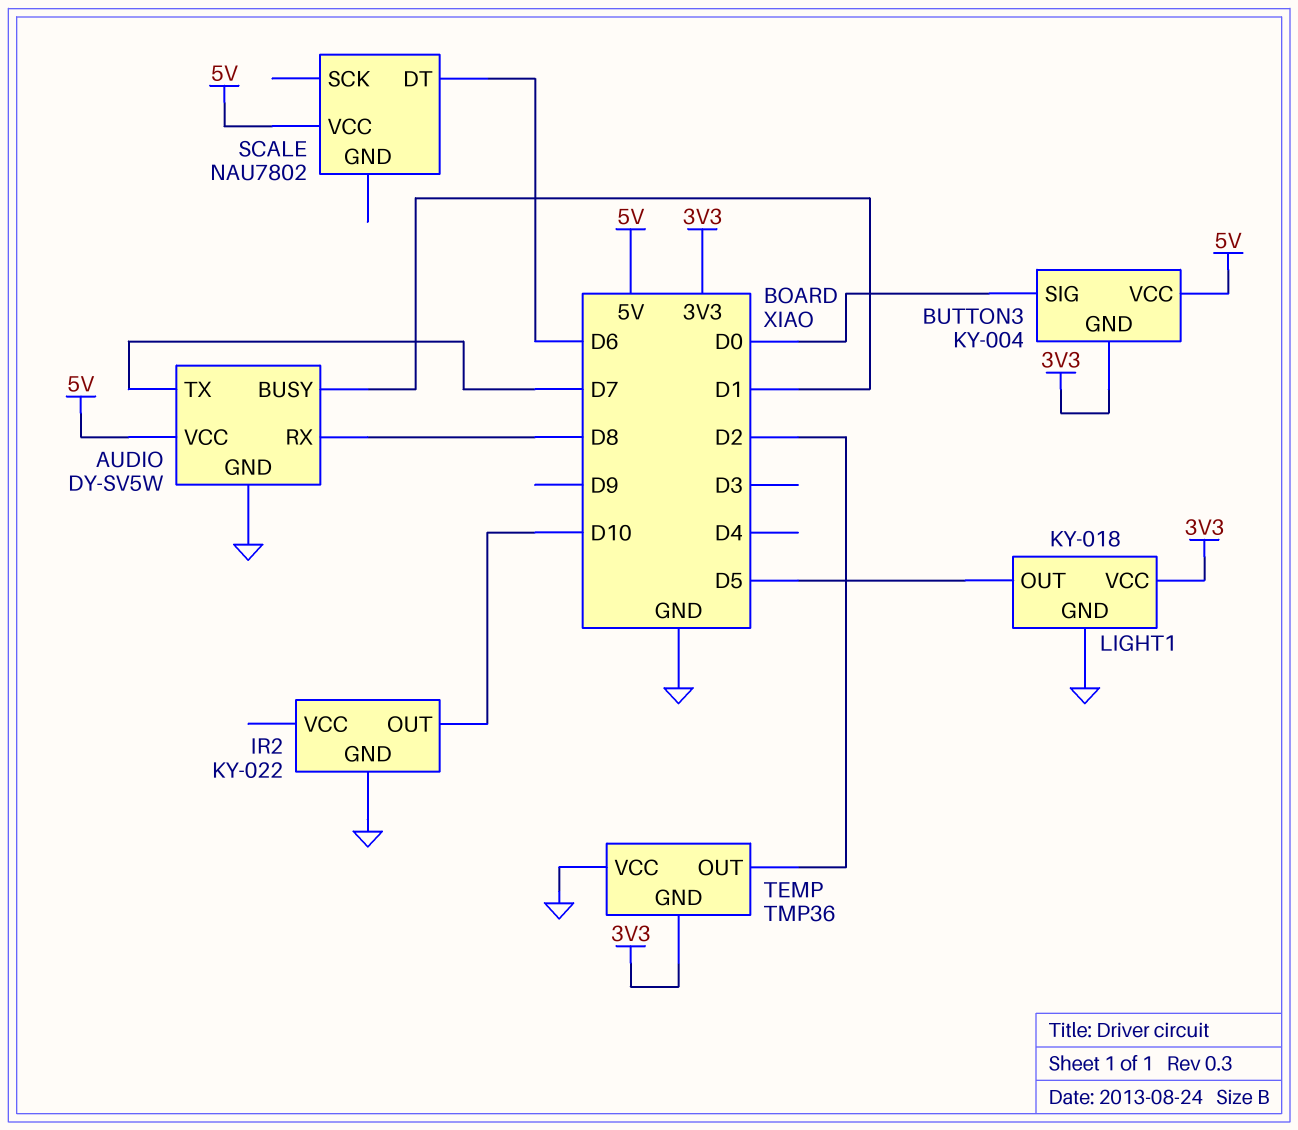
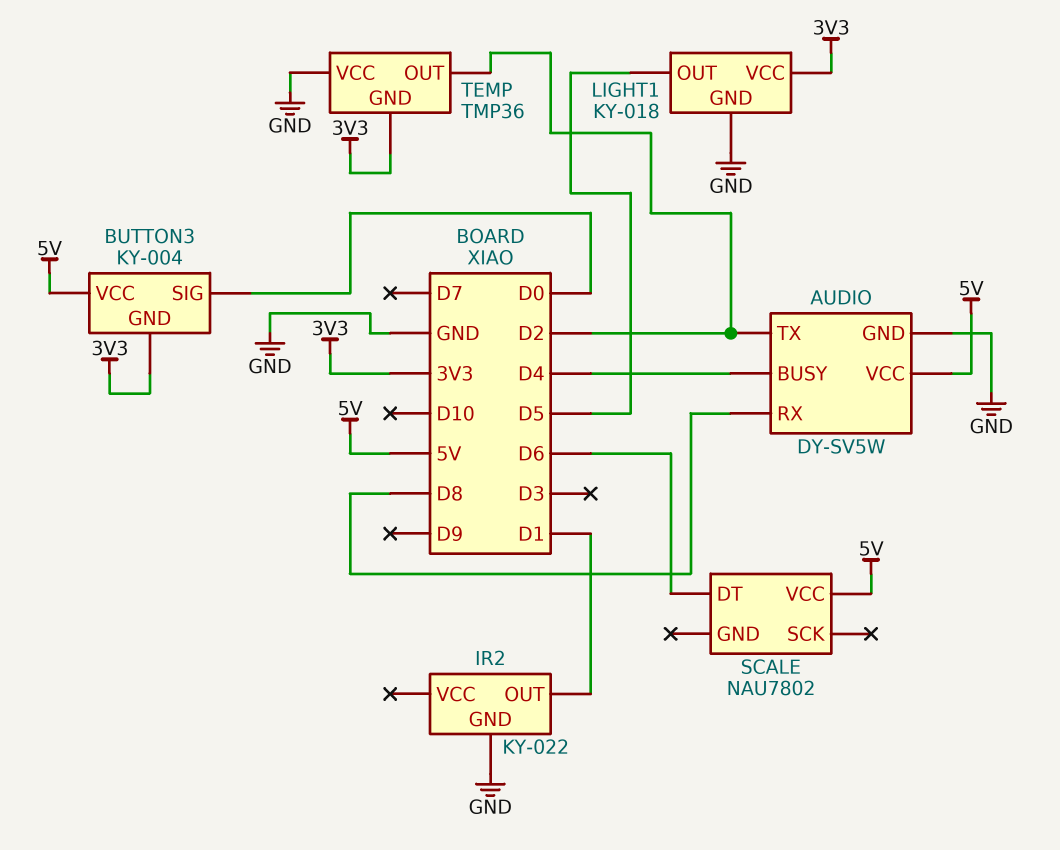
AUDIO pin BUSY: D1 -> D4
AUDIO pin TX: D7 -> D2
IR2 pin OUT: D10 -> D1

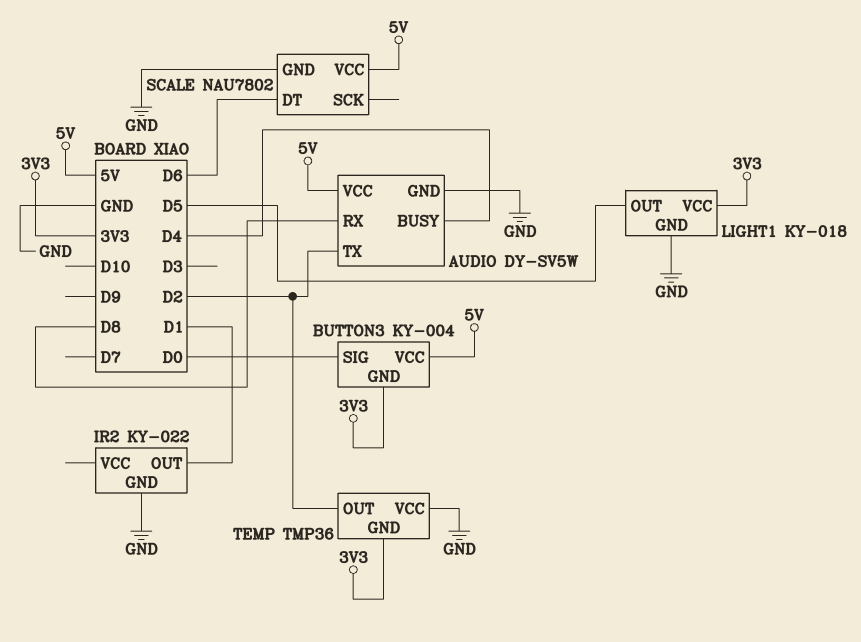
SCALE pin GND: none -> GND

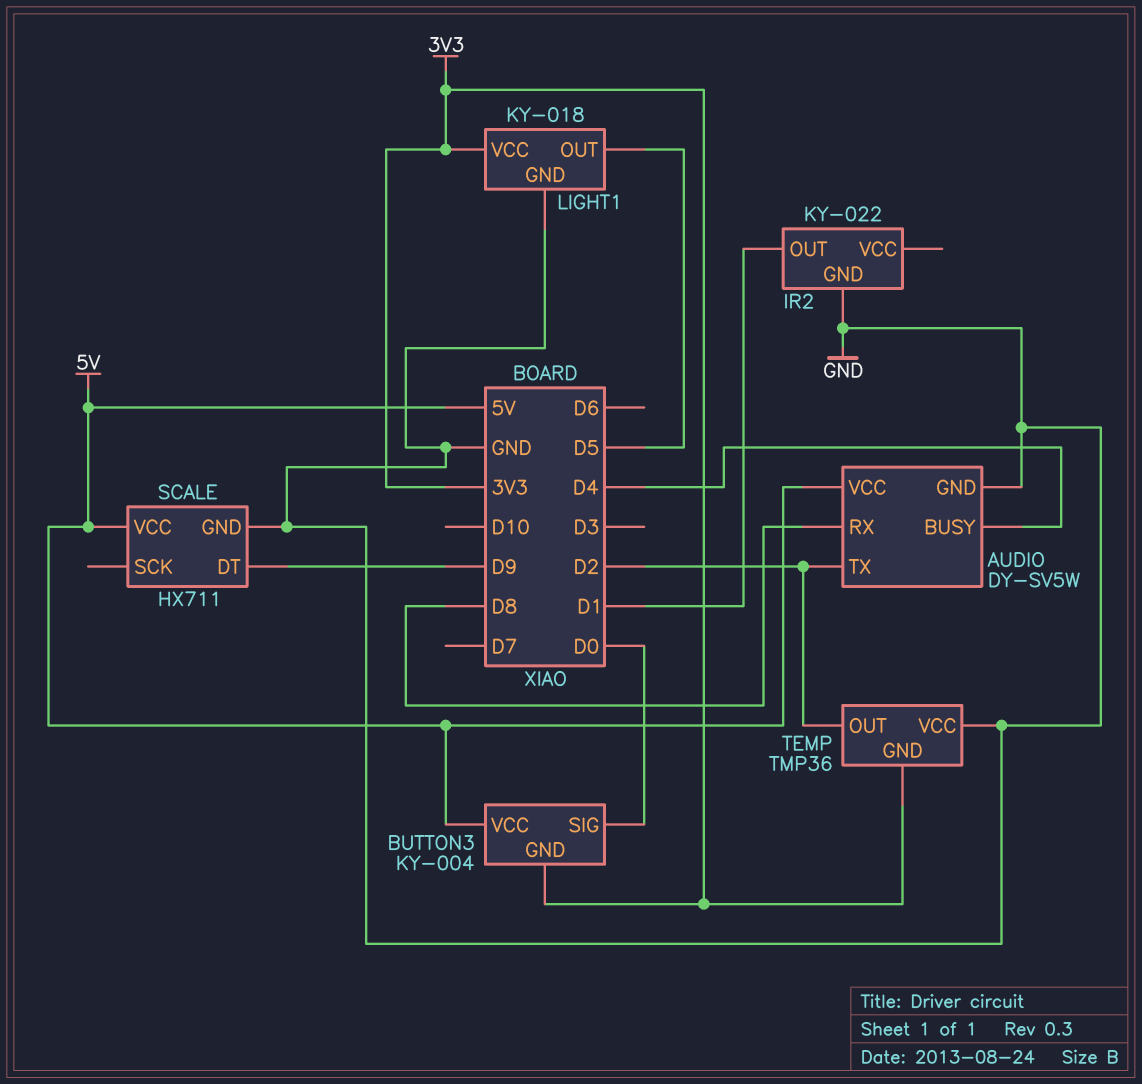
SCALE: NAU7802 -> HX711
SCALE pin DT: D6 -> D9

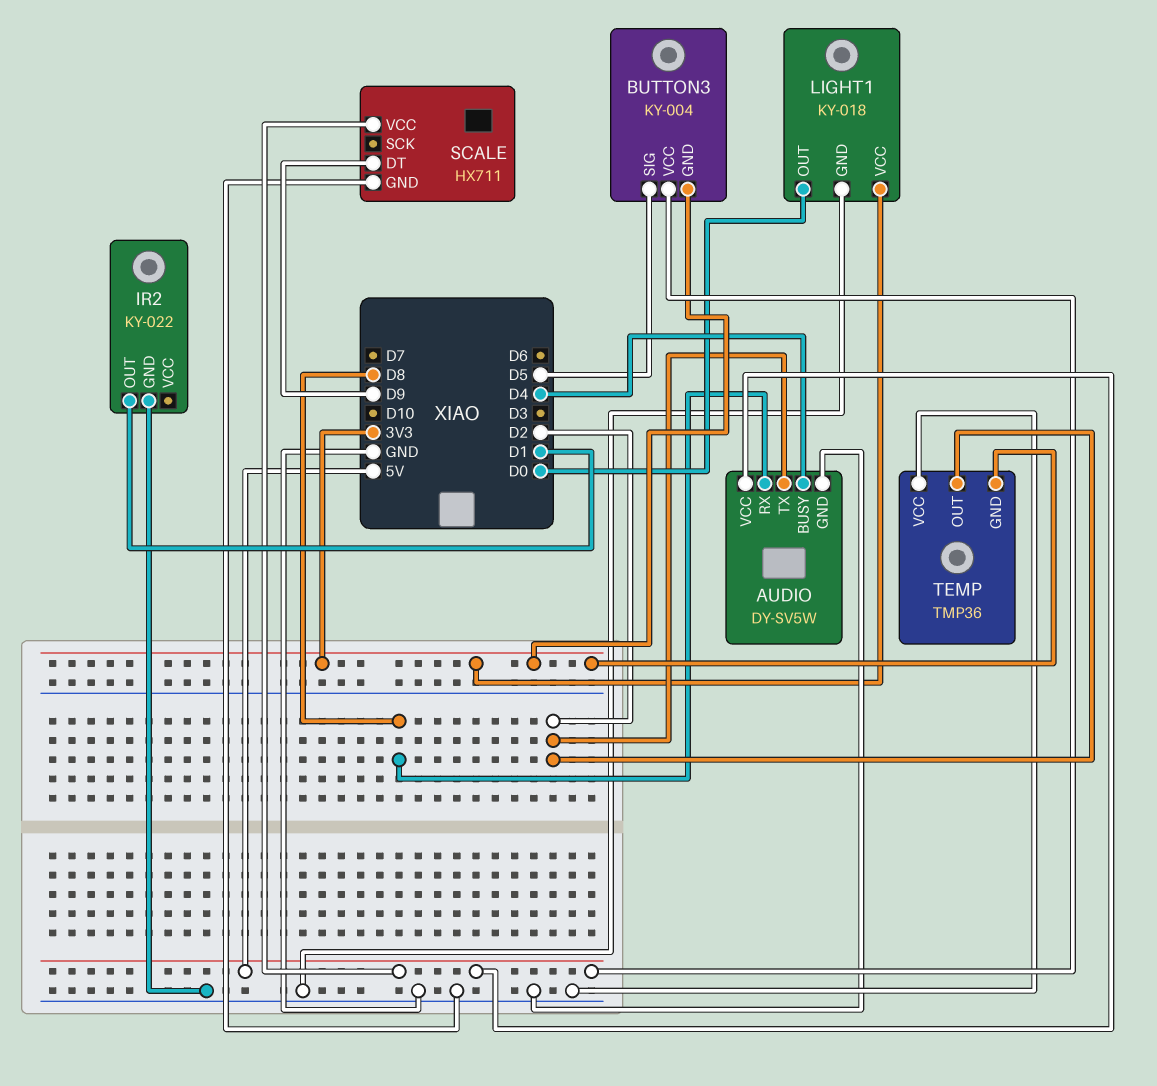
BUTTON3 pin SIG: D0 -> D5
LIGHT1 pin OUT: D5 -> D0

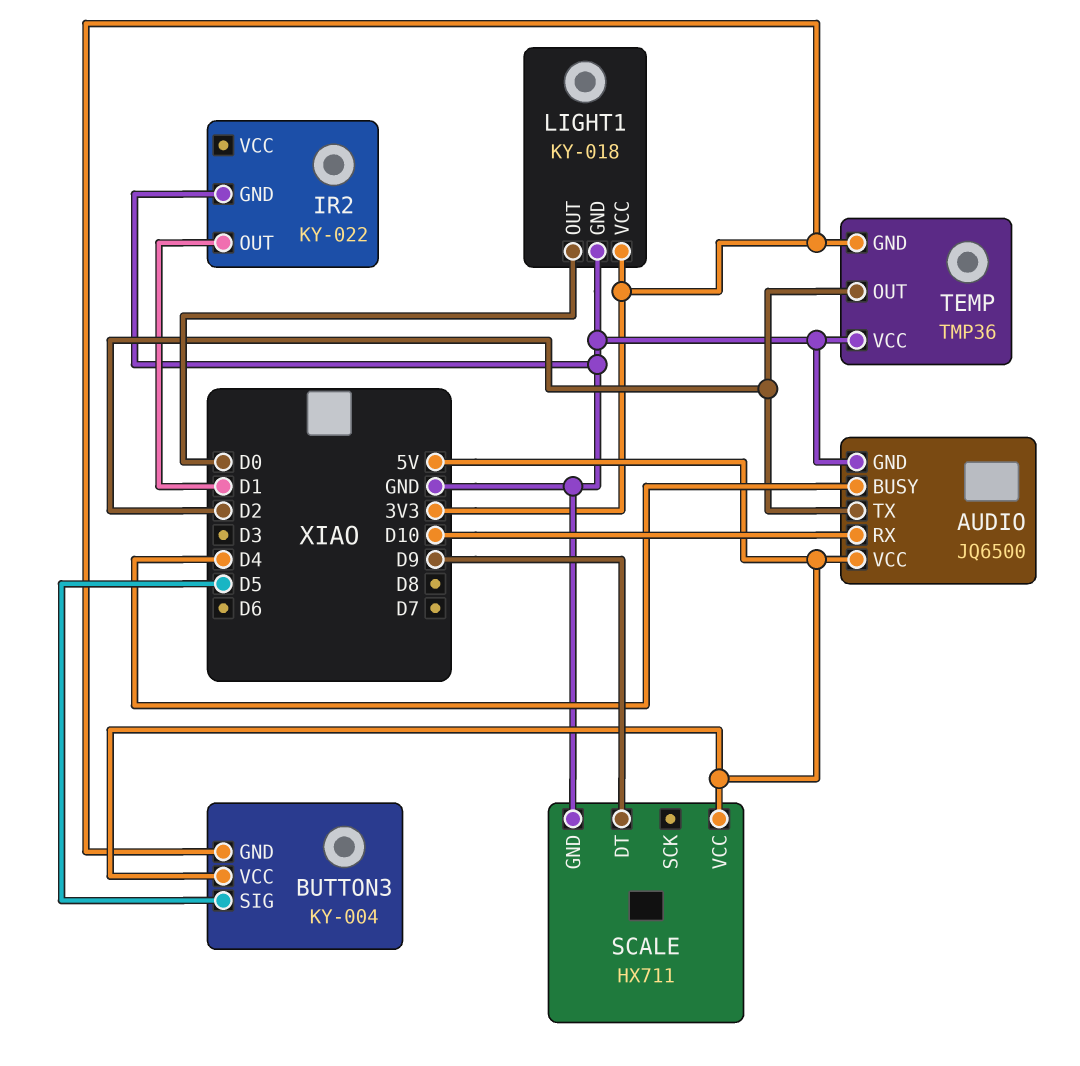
AUDIO: DY-SV5W -> JQ6500
AUDIO pin RX: D8 -> D10

